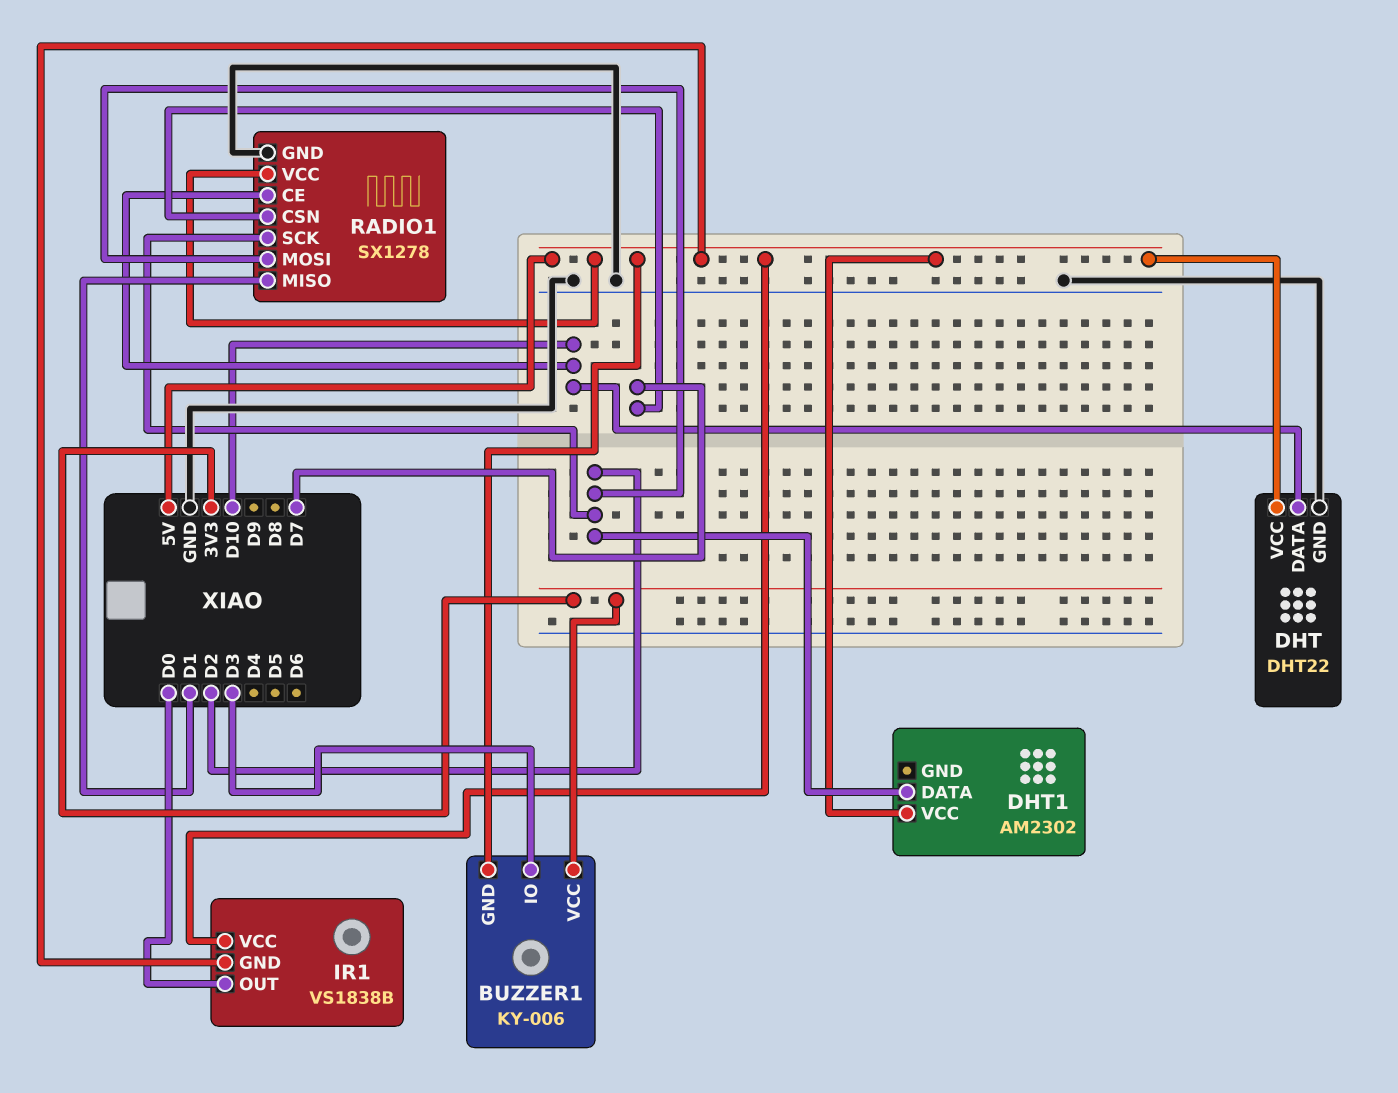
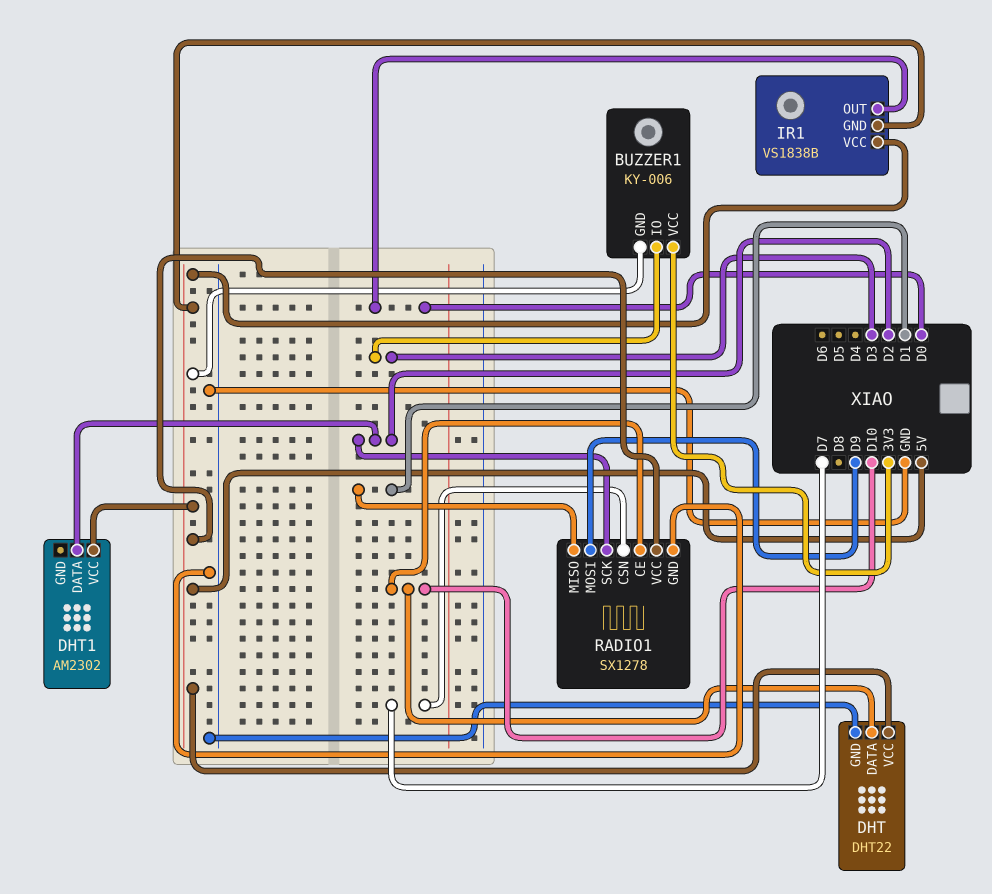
RADIO1 pin MOSI: D2 -> D9

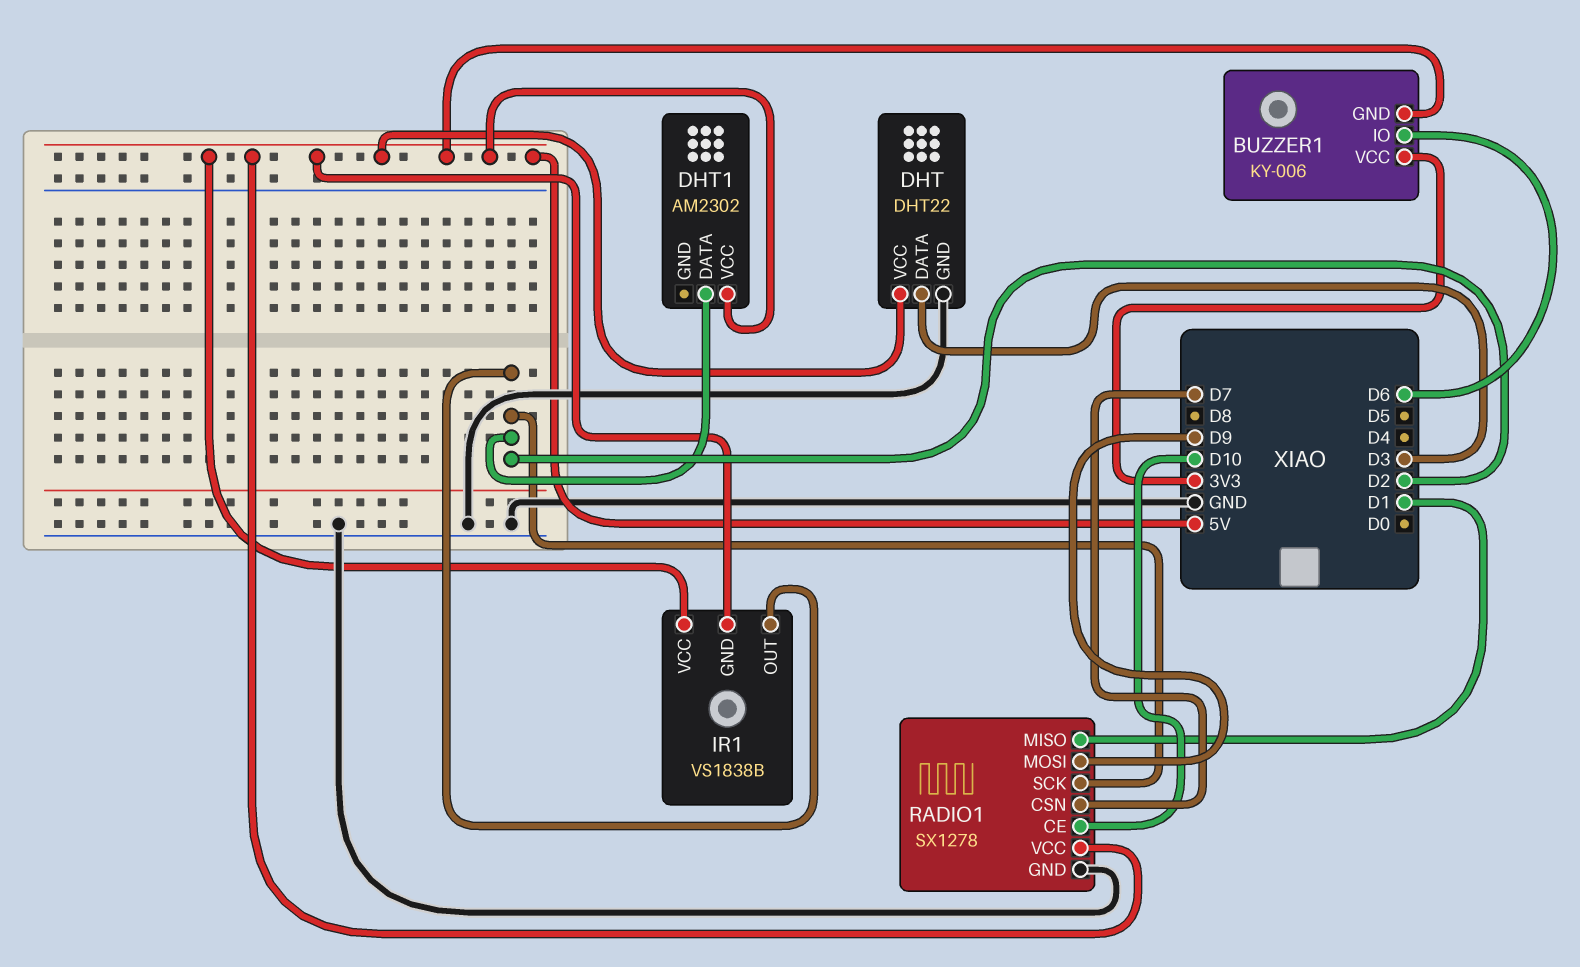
BUZZER1 pin IO: D3 -> D6
DHT pin DATA: D10 -> D3
IR1 pin OUT: D0 -> D2

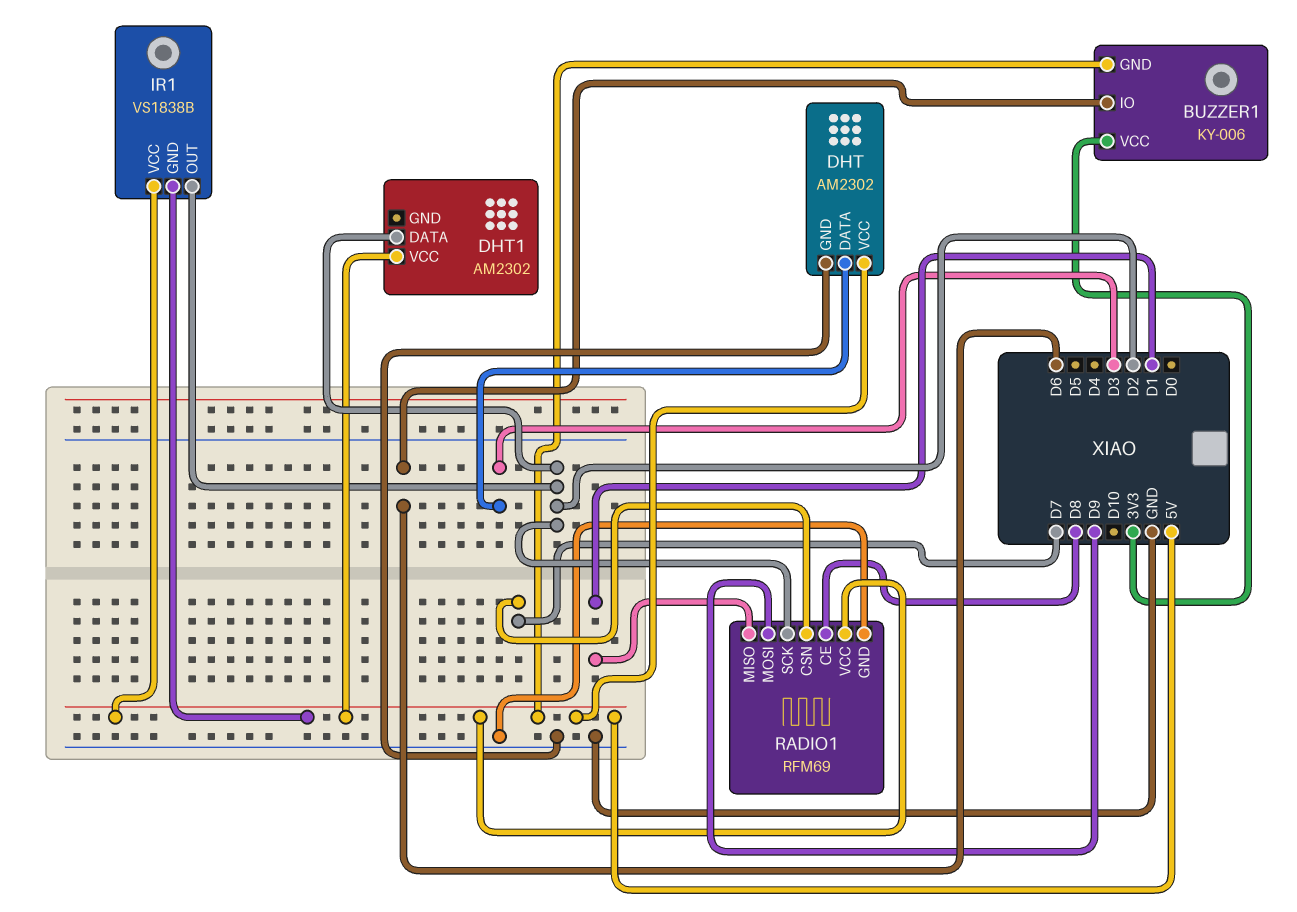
DHT: DHT22 -> AM2302
RADIO1: SX1278 -> RFM69
RADIO1 pin CE: D10 -> D8

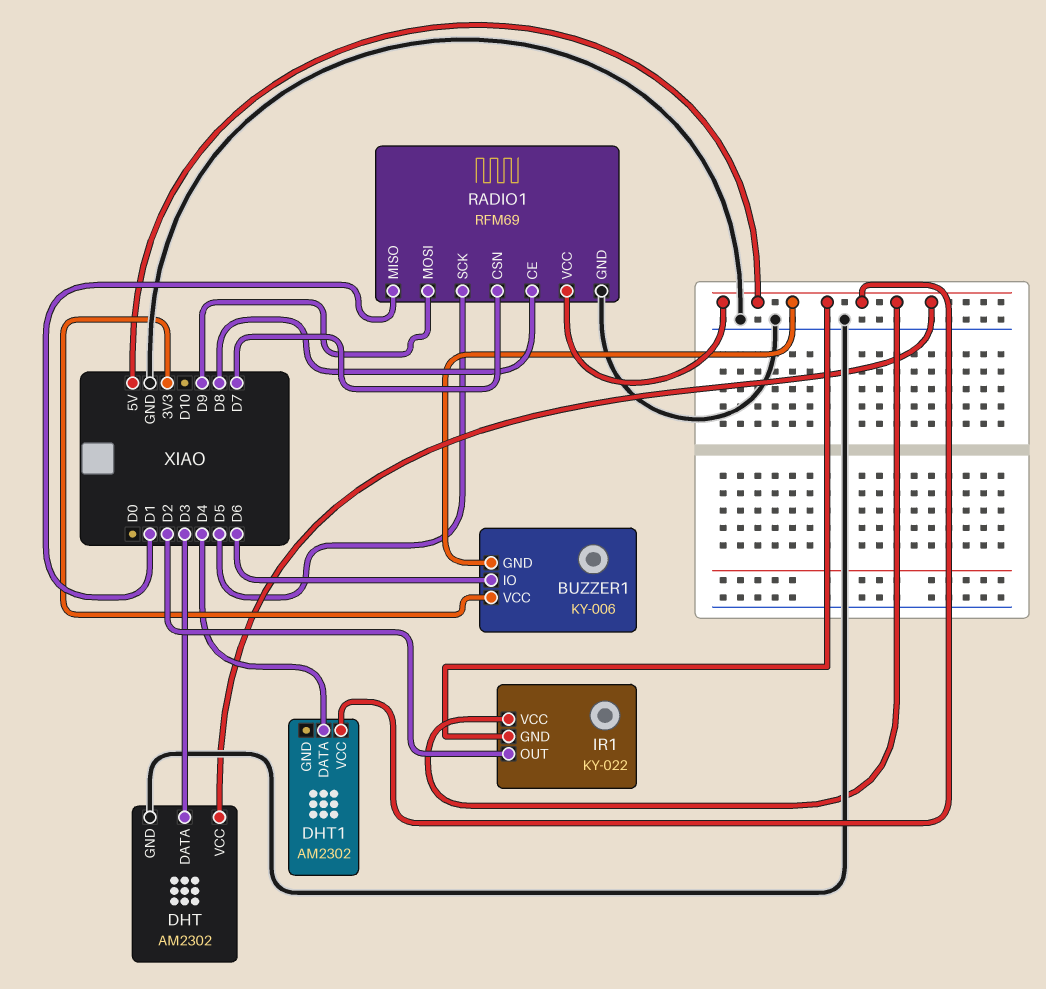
DHT1 pin DATA: D2 -> D4
IR1: VS1838B -> KY-022
RADIO1 pin SCK: D2 -> D5

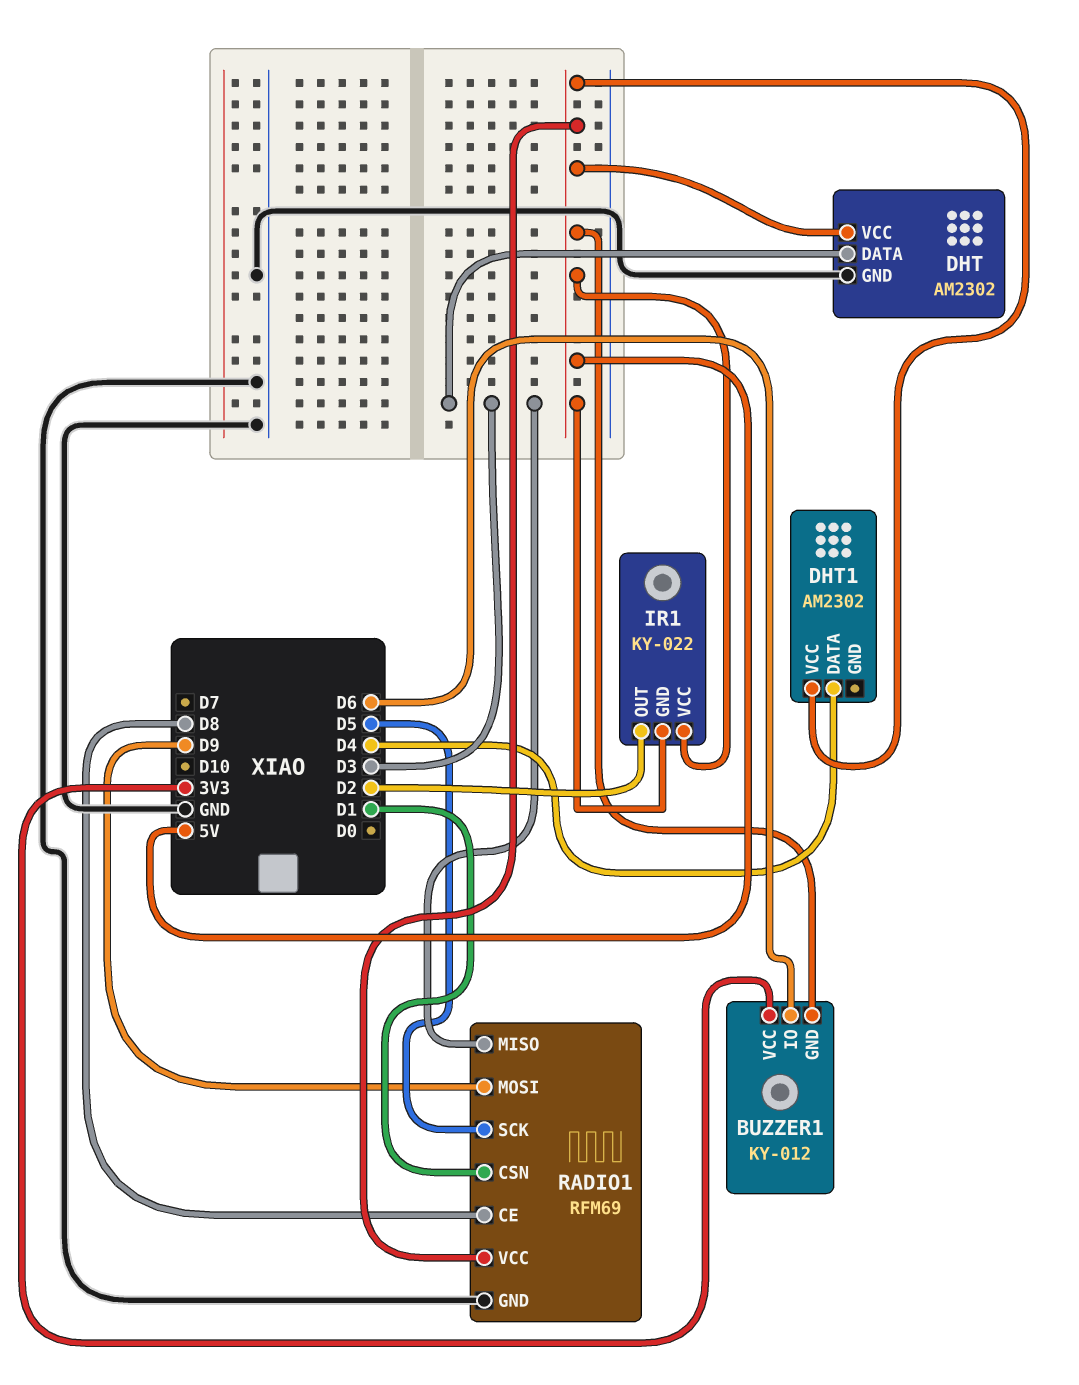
BUZZER1: KY-006 -> KY-012
RADIO1 pin CSN: D7 -> D1
RADIO1 pin MISO: D1 -> D3

